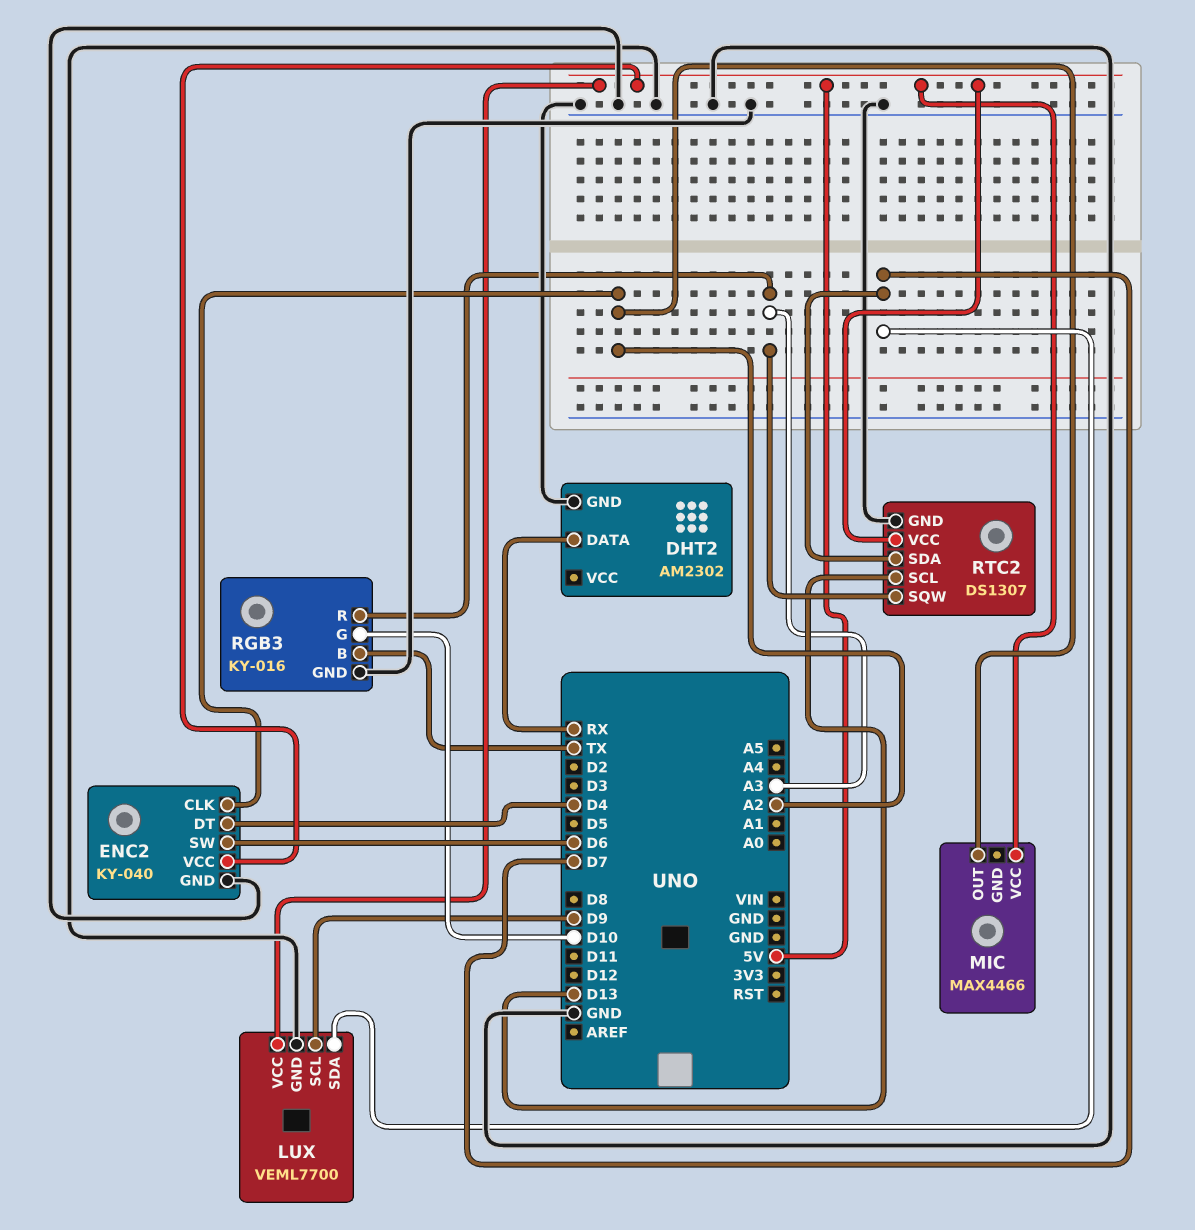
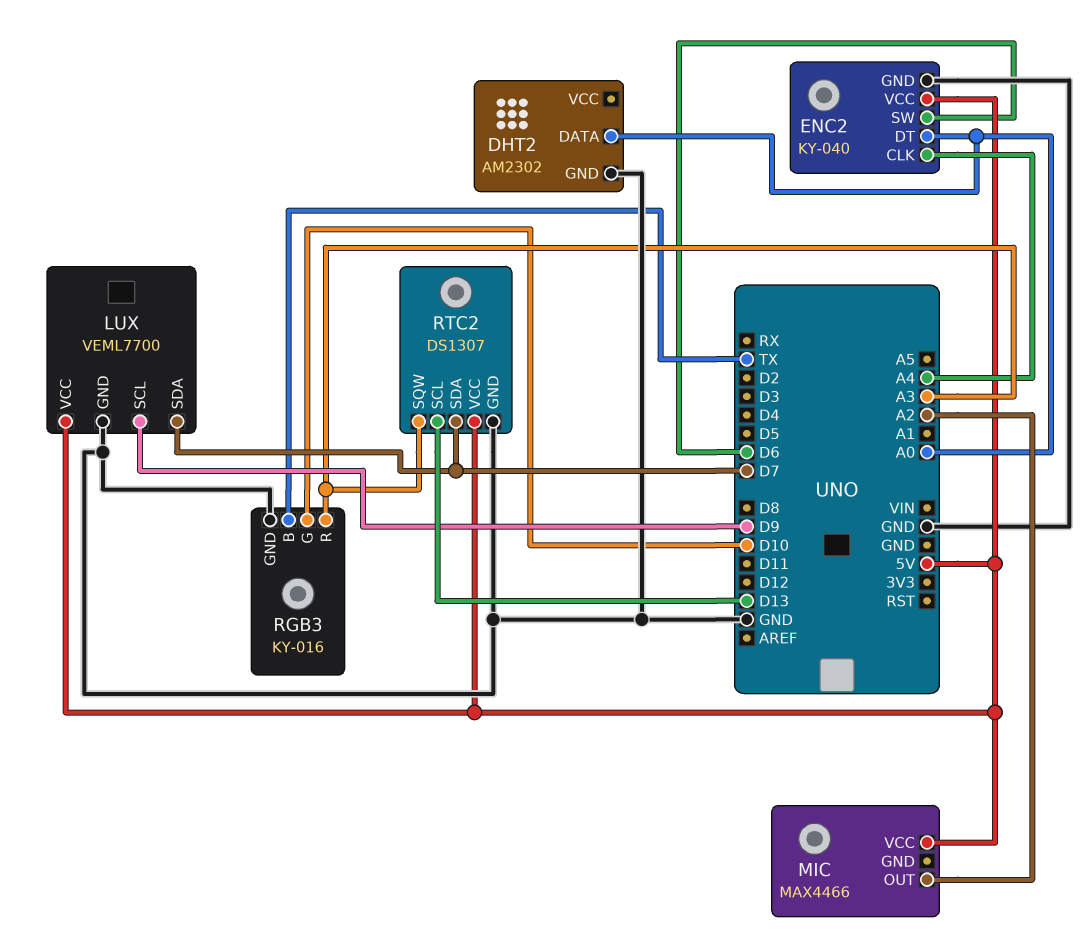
DHT2 pin DATA: RX -> A0
ENC2 pin CLK: A2 -> A4
ENC2 pin DT: D4 -> A0

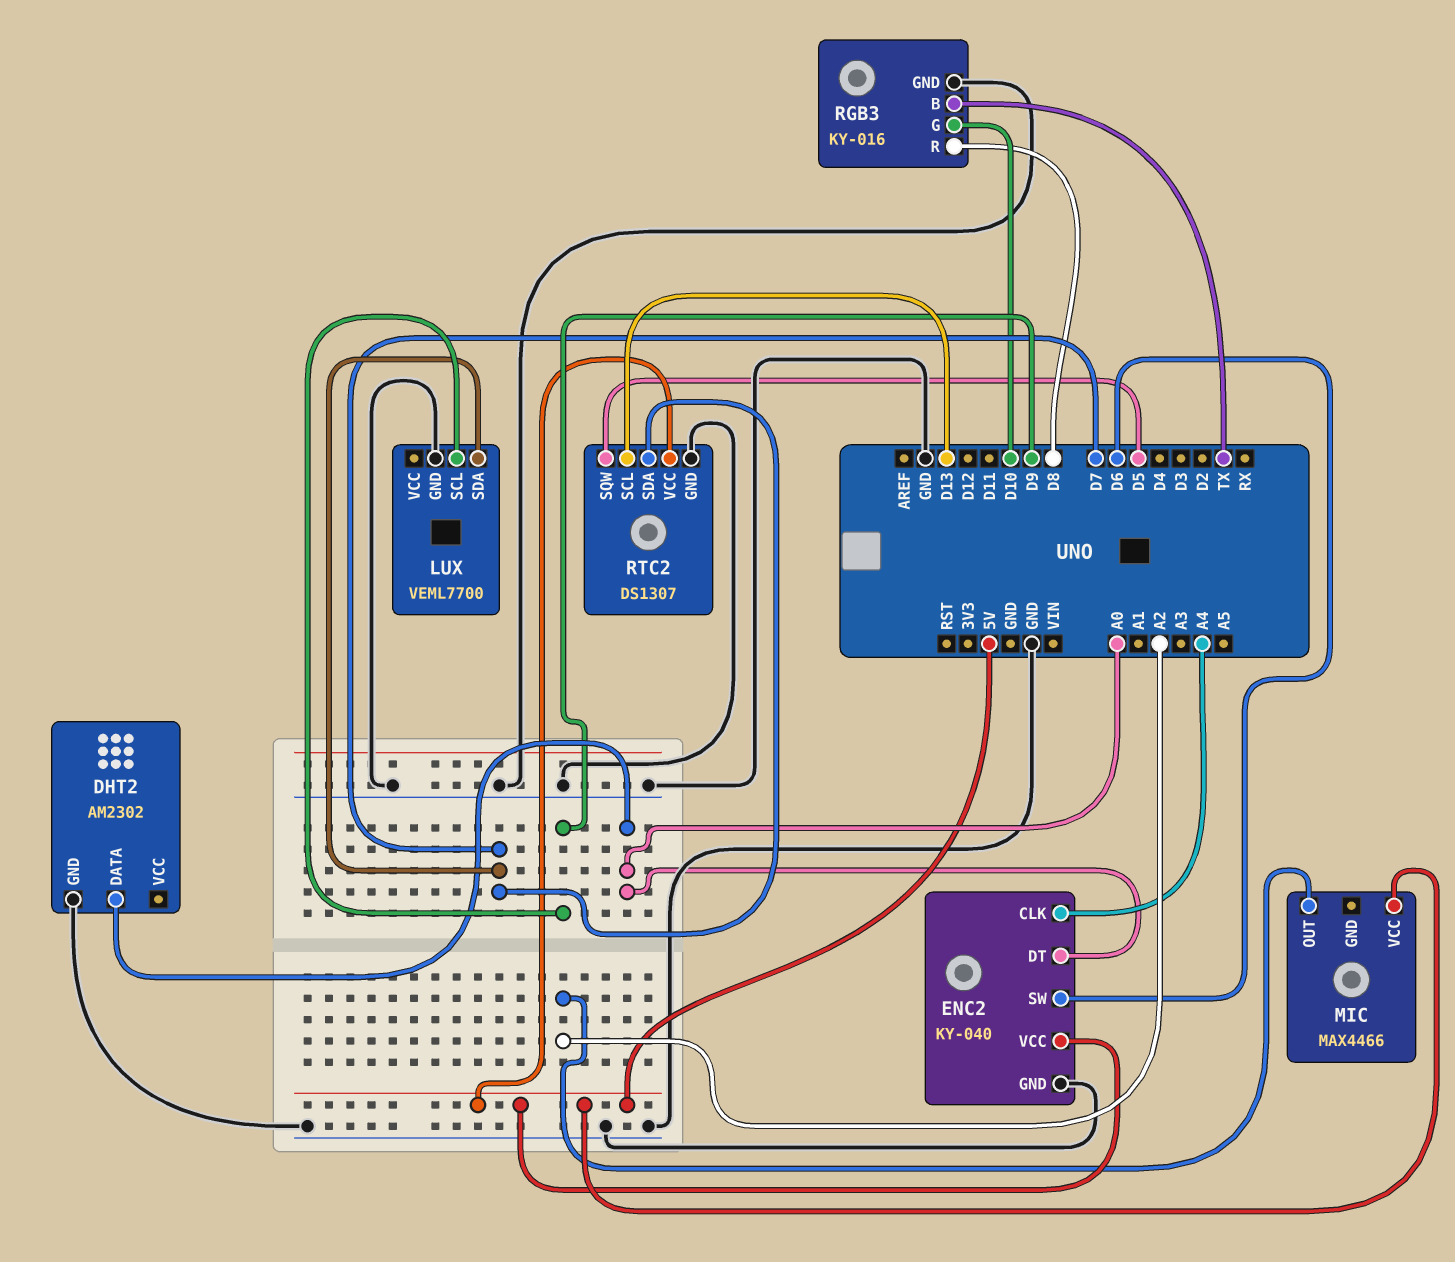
LUX pin VCC: 5V -> none
RGB3 pin R: A3 -> D8
RTC2 pin SQW: A3 -> D5

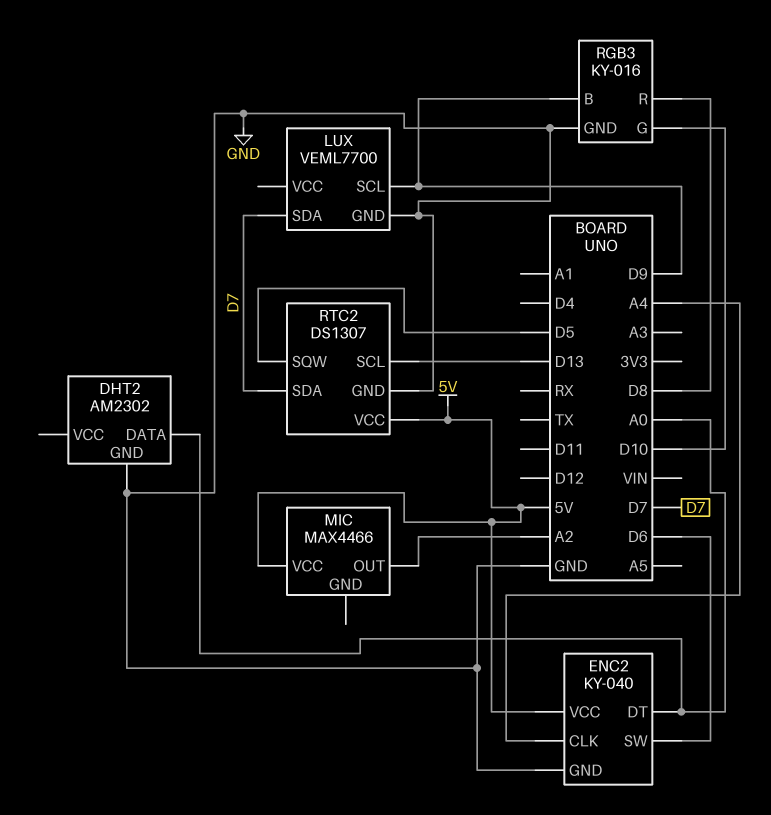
RGB3 pin B: TX -> D9

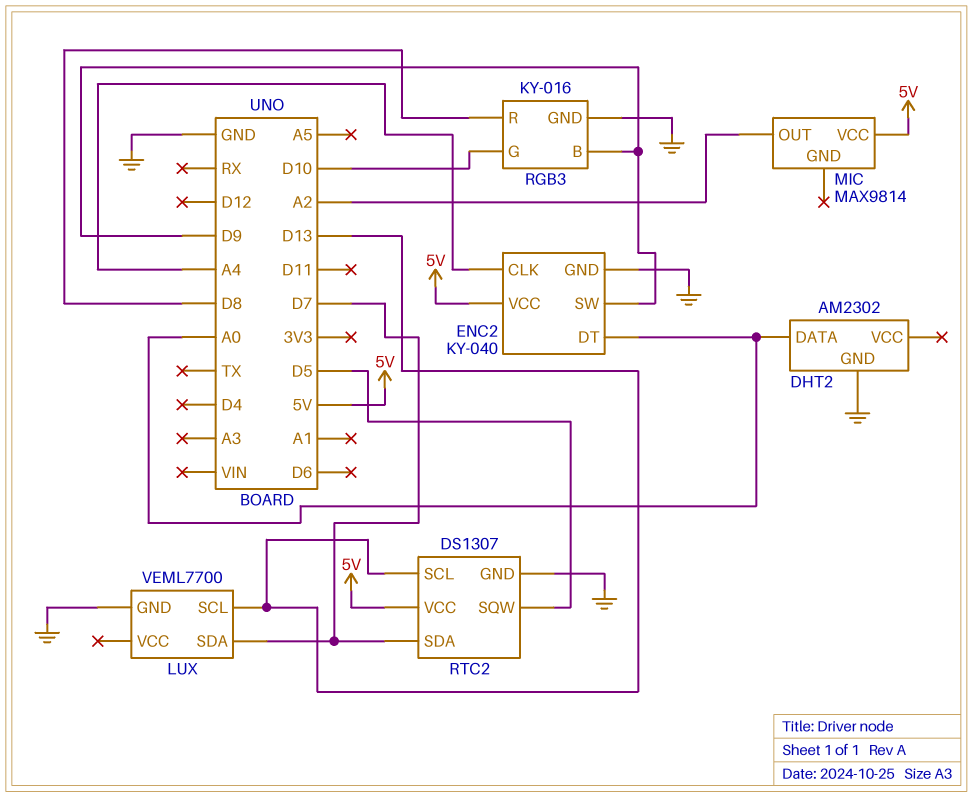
ENC2 pin SW: D6 -> D9
LUX pin SCL: D9 -> D13
MIC: MAX4466 -> MAX9814

